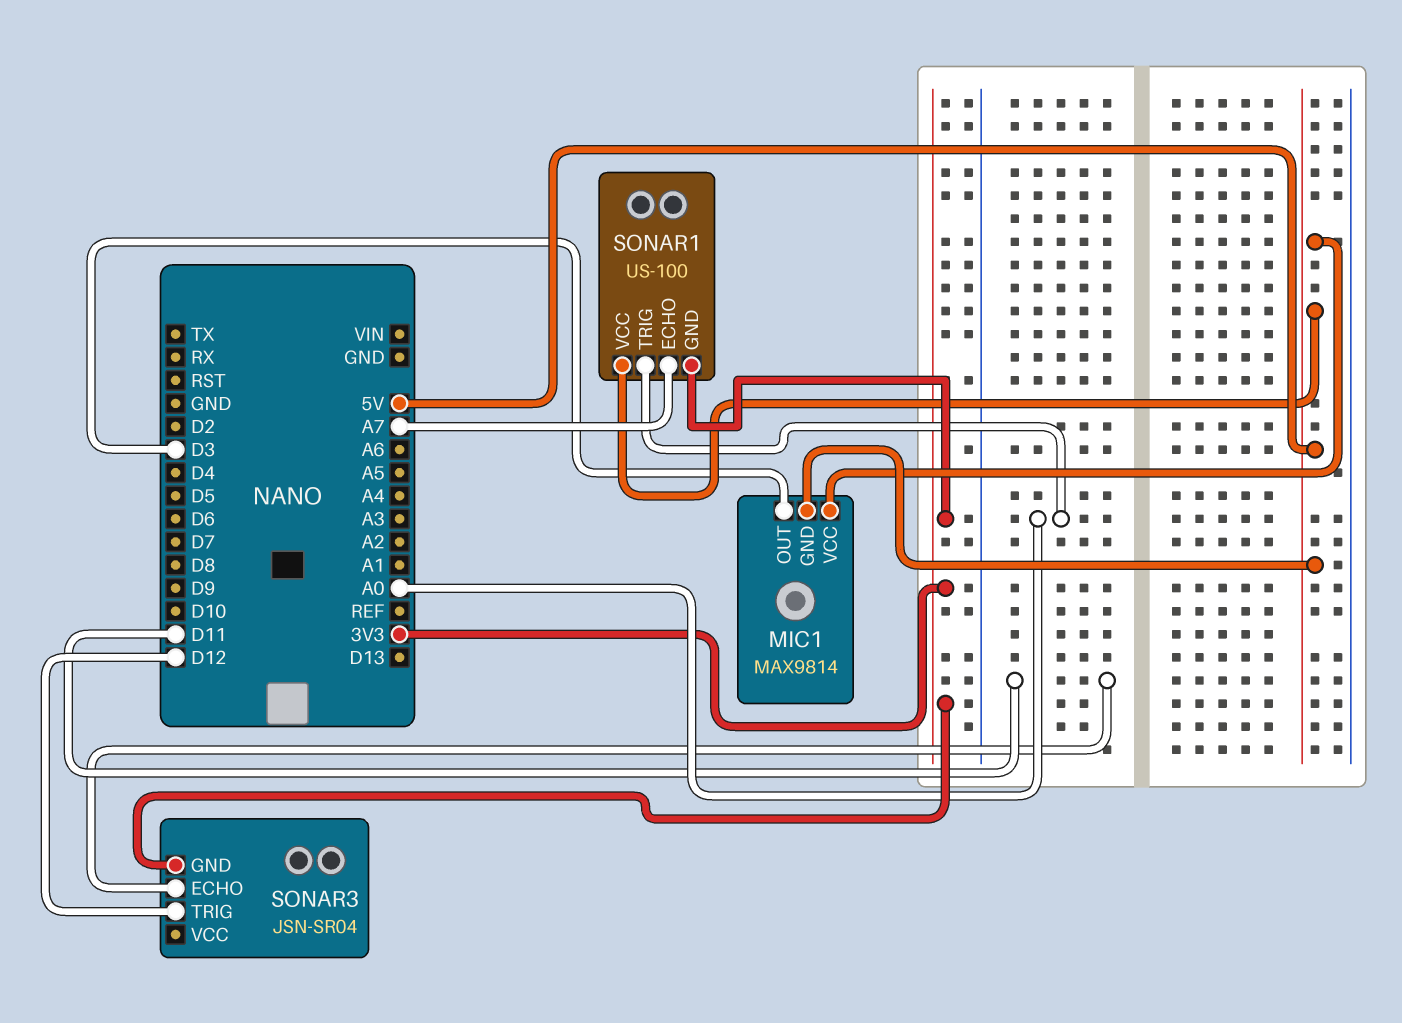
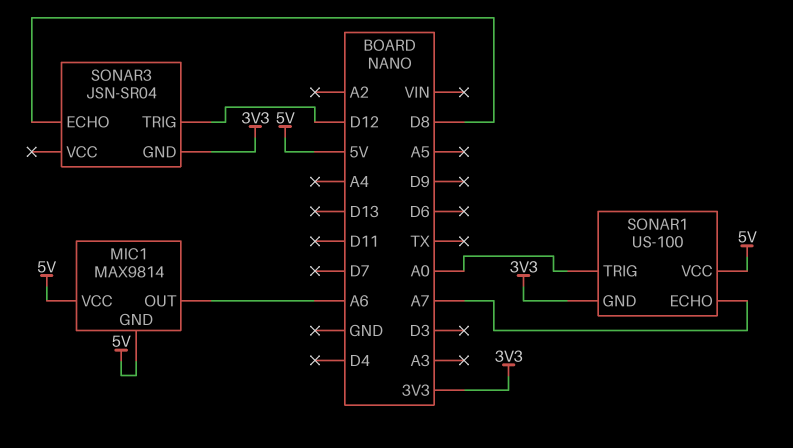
MIC1 pin OUT: D3 -> A6
SONAR3 pin ECHO: D11 -> D8

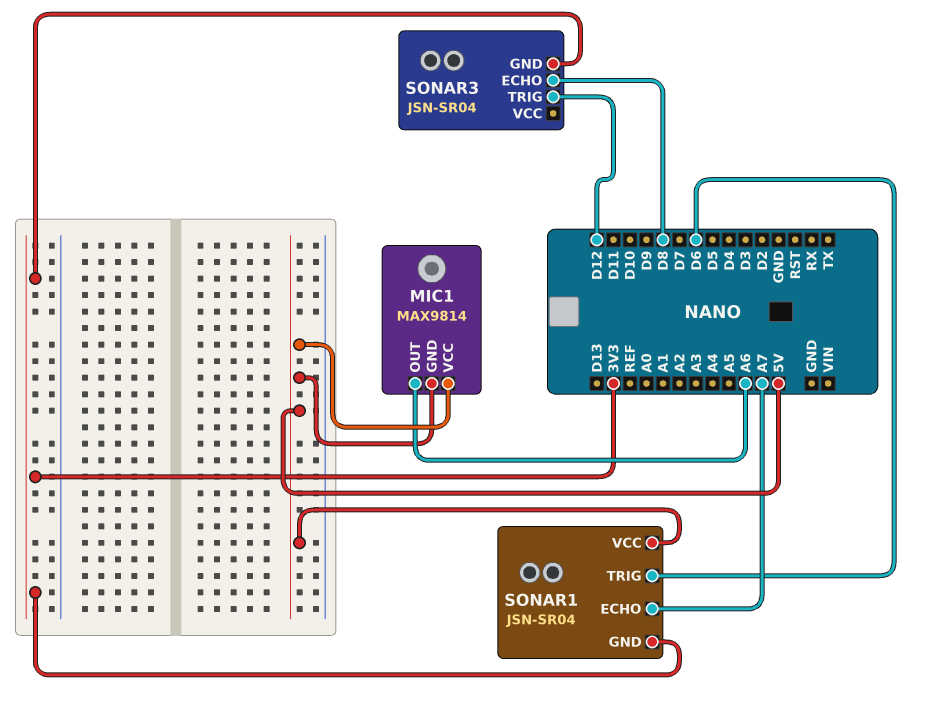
SONAR1: US-100 -> JSN-SR04
SONAR1 pin TRIG: A0 -> D6

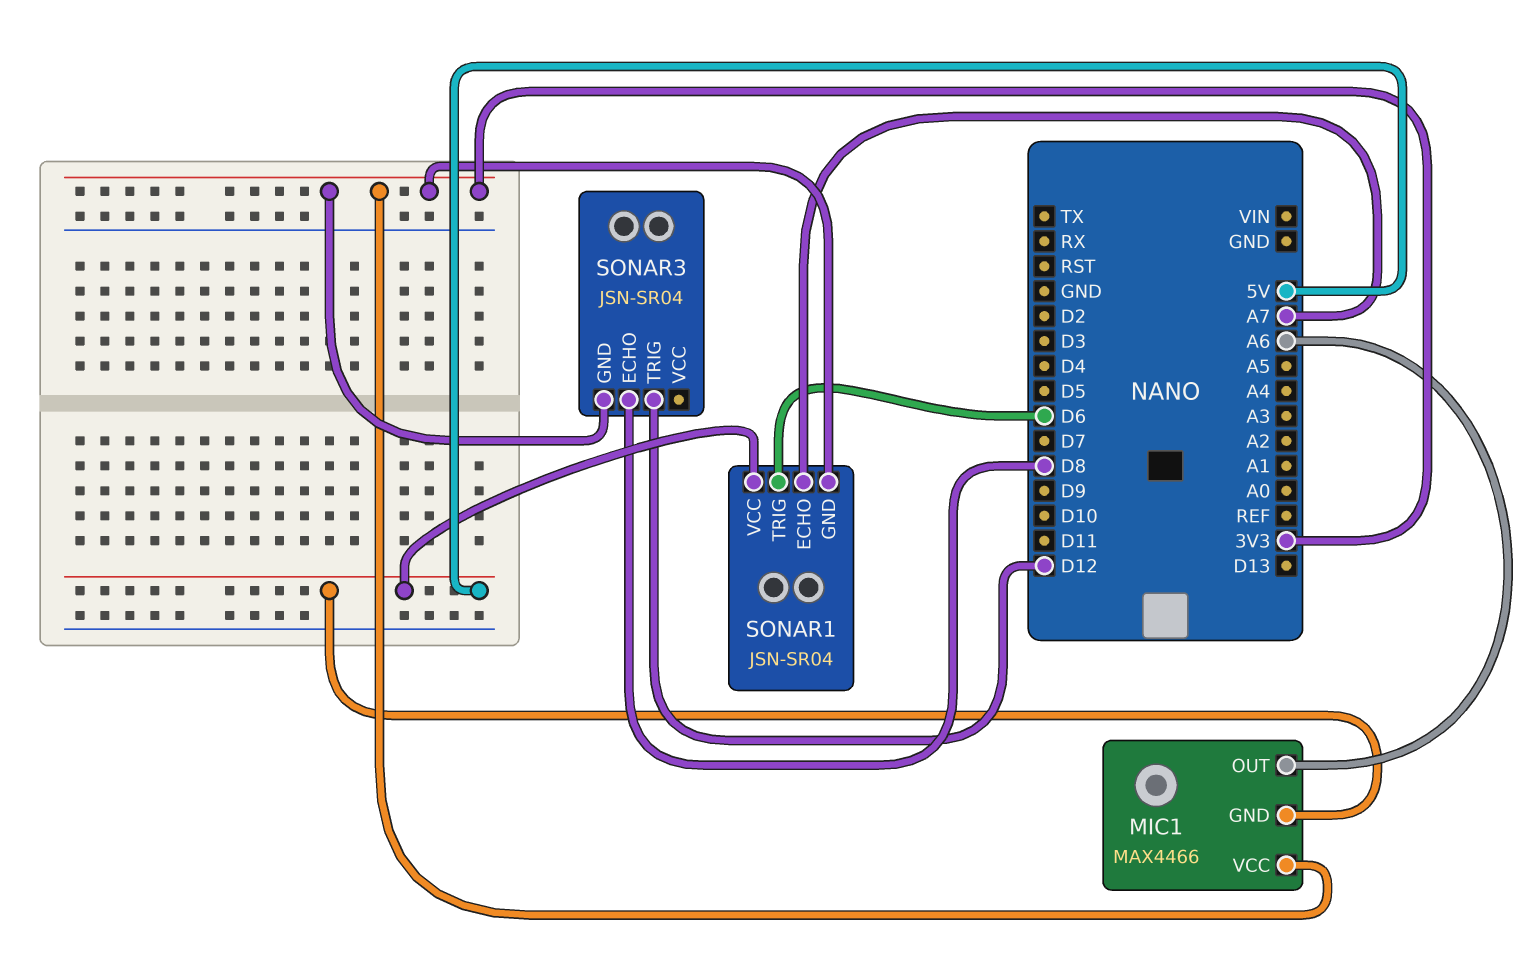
MIC1: MAX9814 -> MAX4466
MIC1 pin VCC: 5V -> 3V3

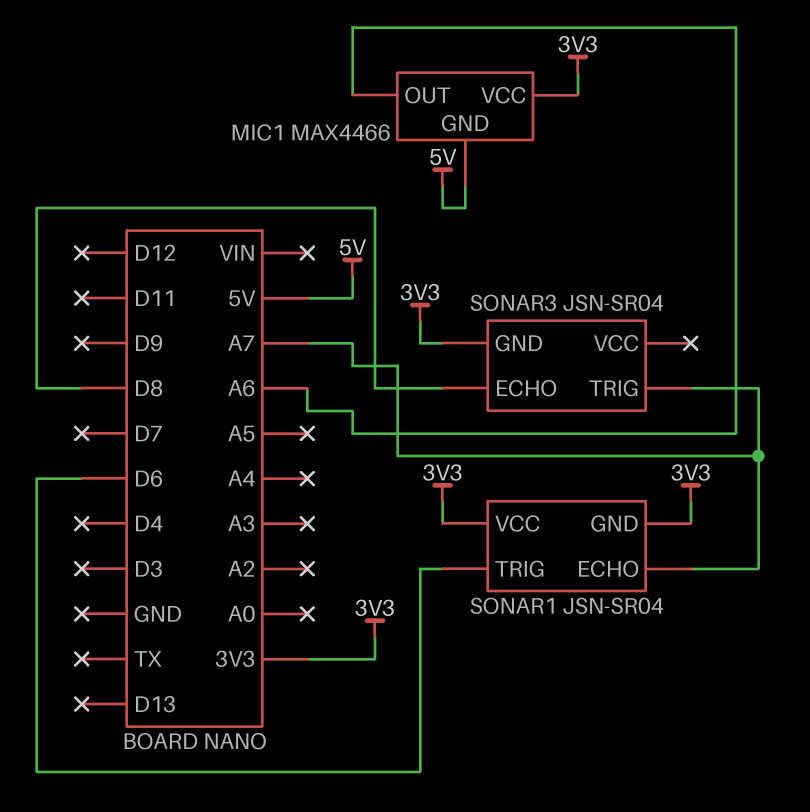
SONAR1 pin VCC: 5V -> 3V3
SONAR3 pin TRIG: D12 -> A7

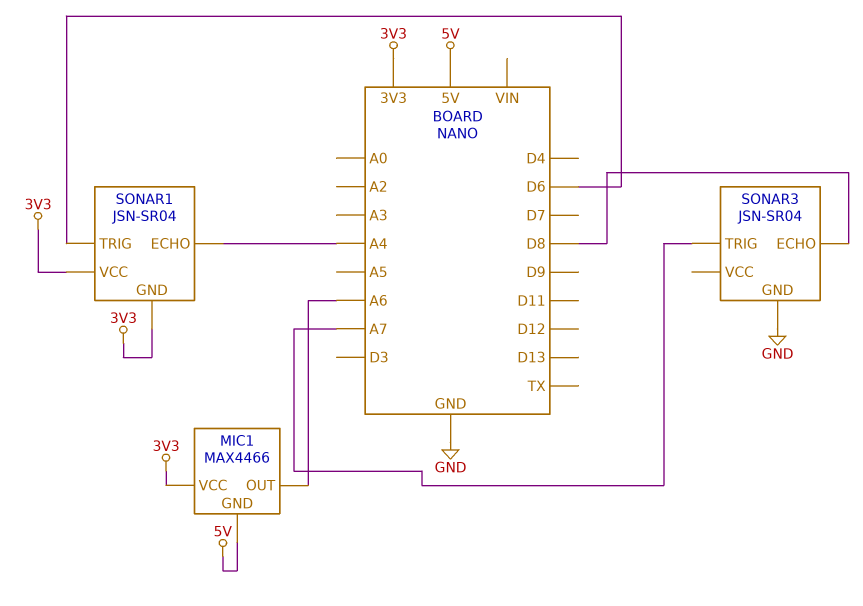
SONAR1 pin ECHO: A7 -> A4
SONAR3 pin GND: 3V3 -> GND

